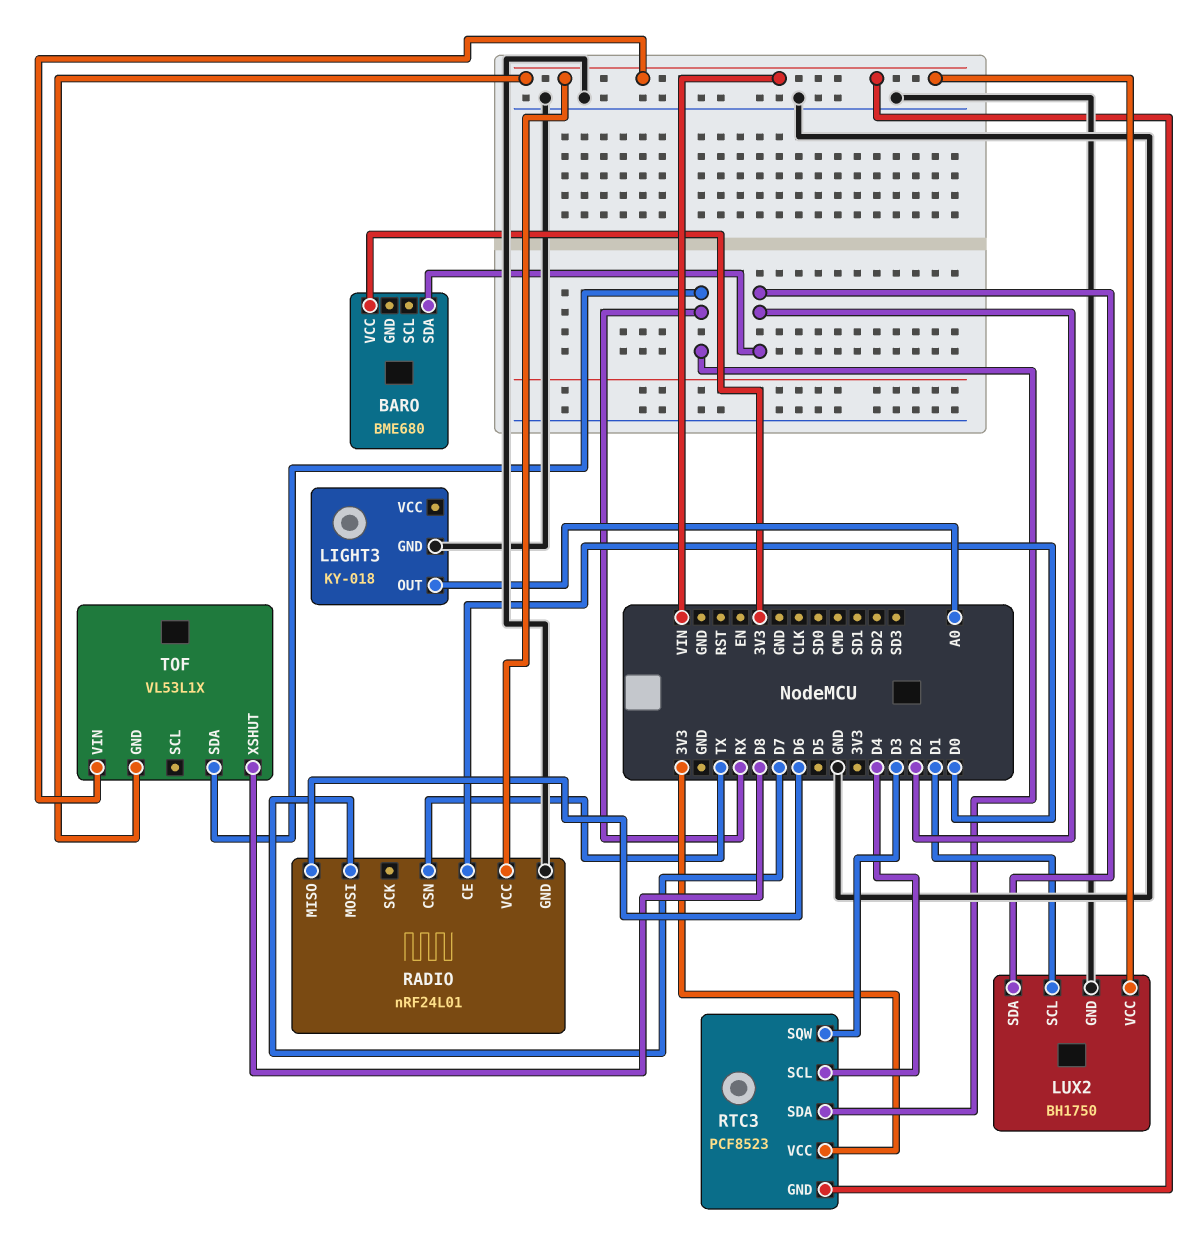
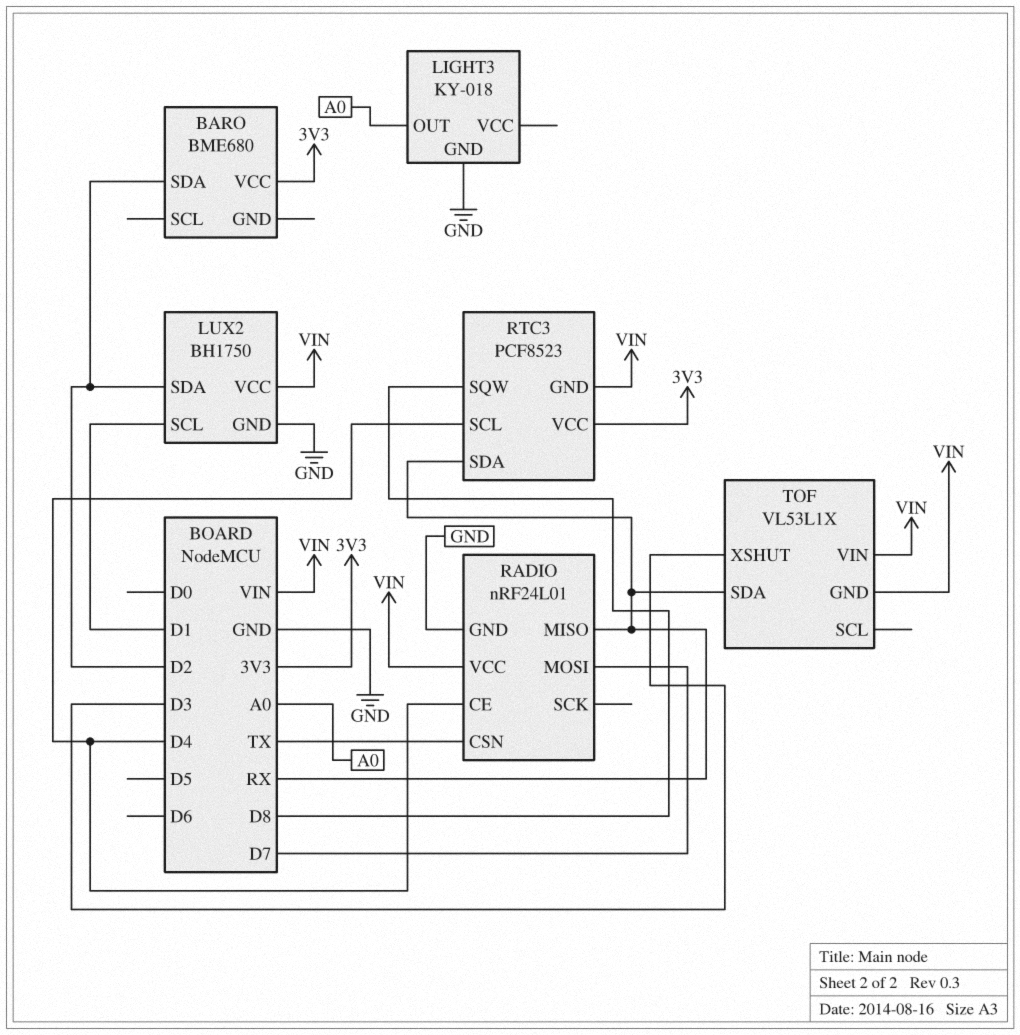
RADIO pin CE: D0 -> D4
RADIO pin MISO: D6 -> RX
RTC3 pin SQW: D3 -> D8
TOF pin XSHUT: D8 -> D3

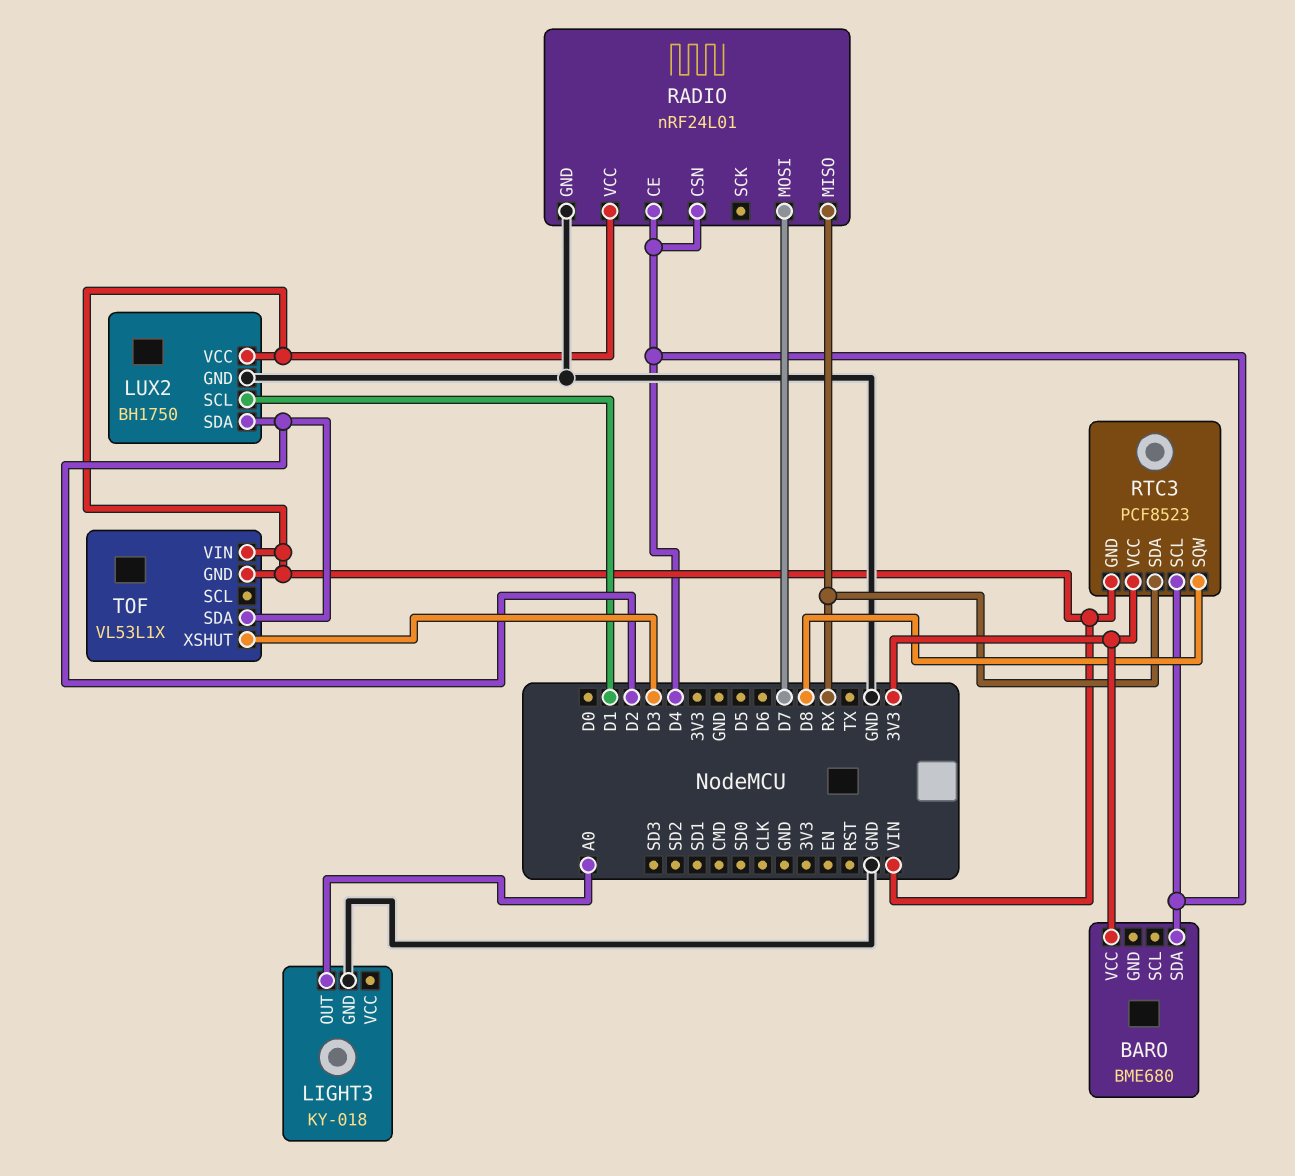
BARO pin SDA: D2 -> D4
RADIO pin CSN: TX -> D4
TOF pin SDA: RX -> D2

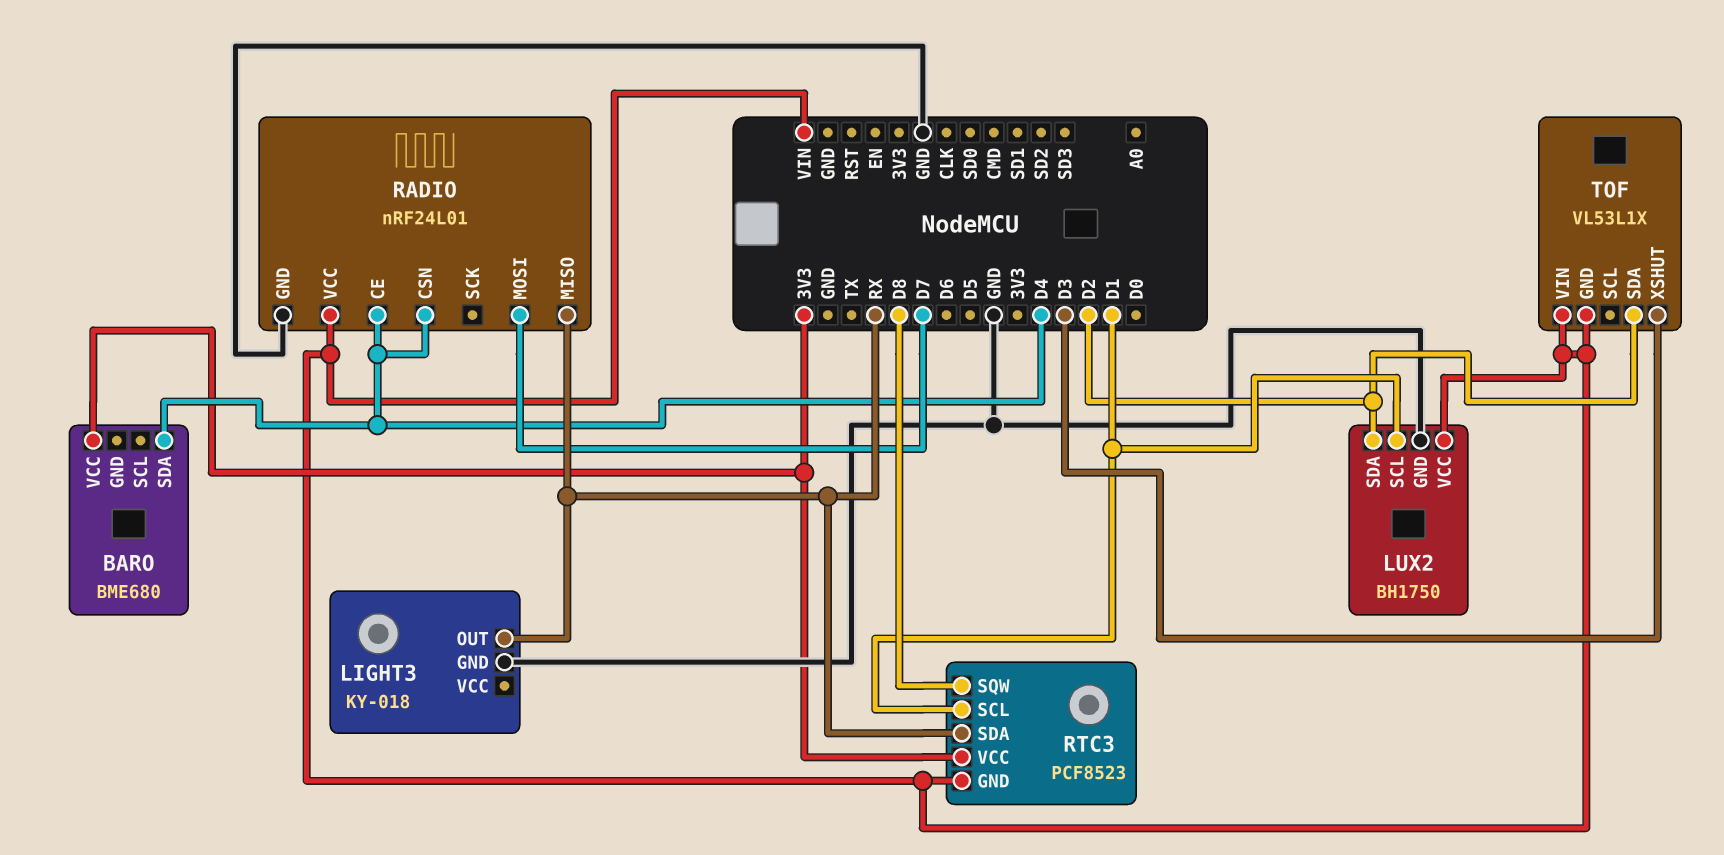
LIGHT3 pin OUT: A0 -> RX
RTC3 pin SCL: D4 -> D1

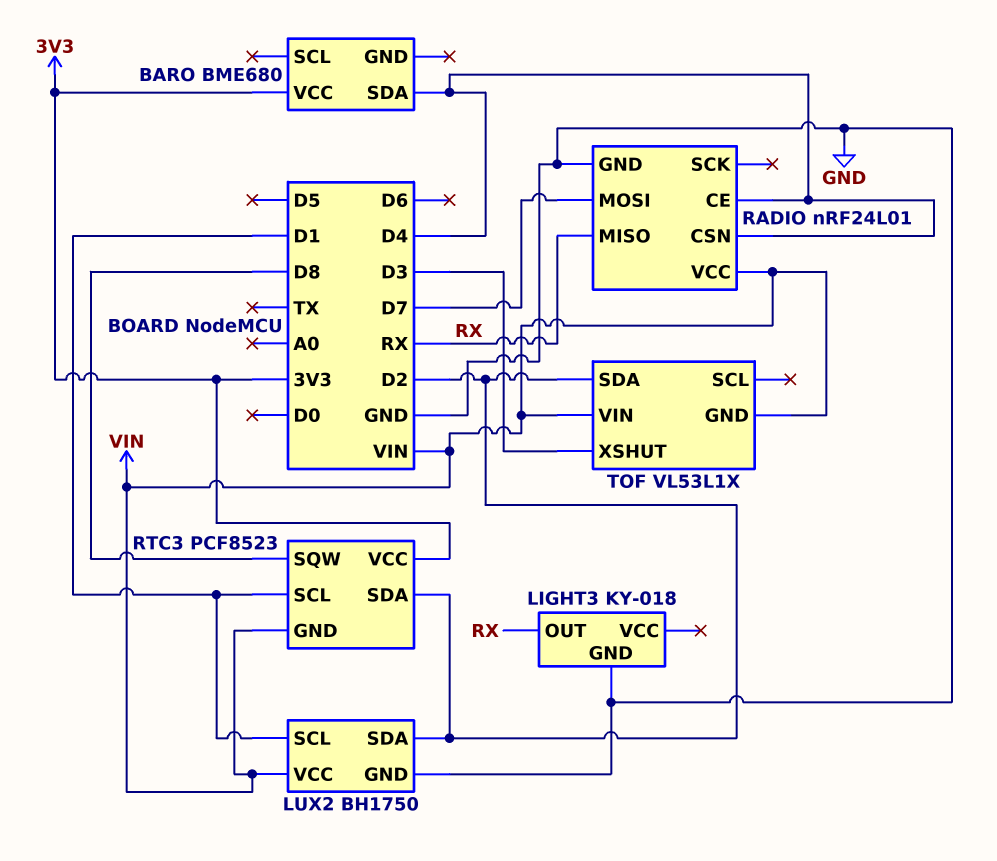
RTC3 pin SDA: RX -> D2

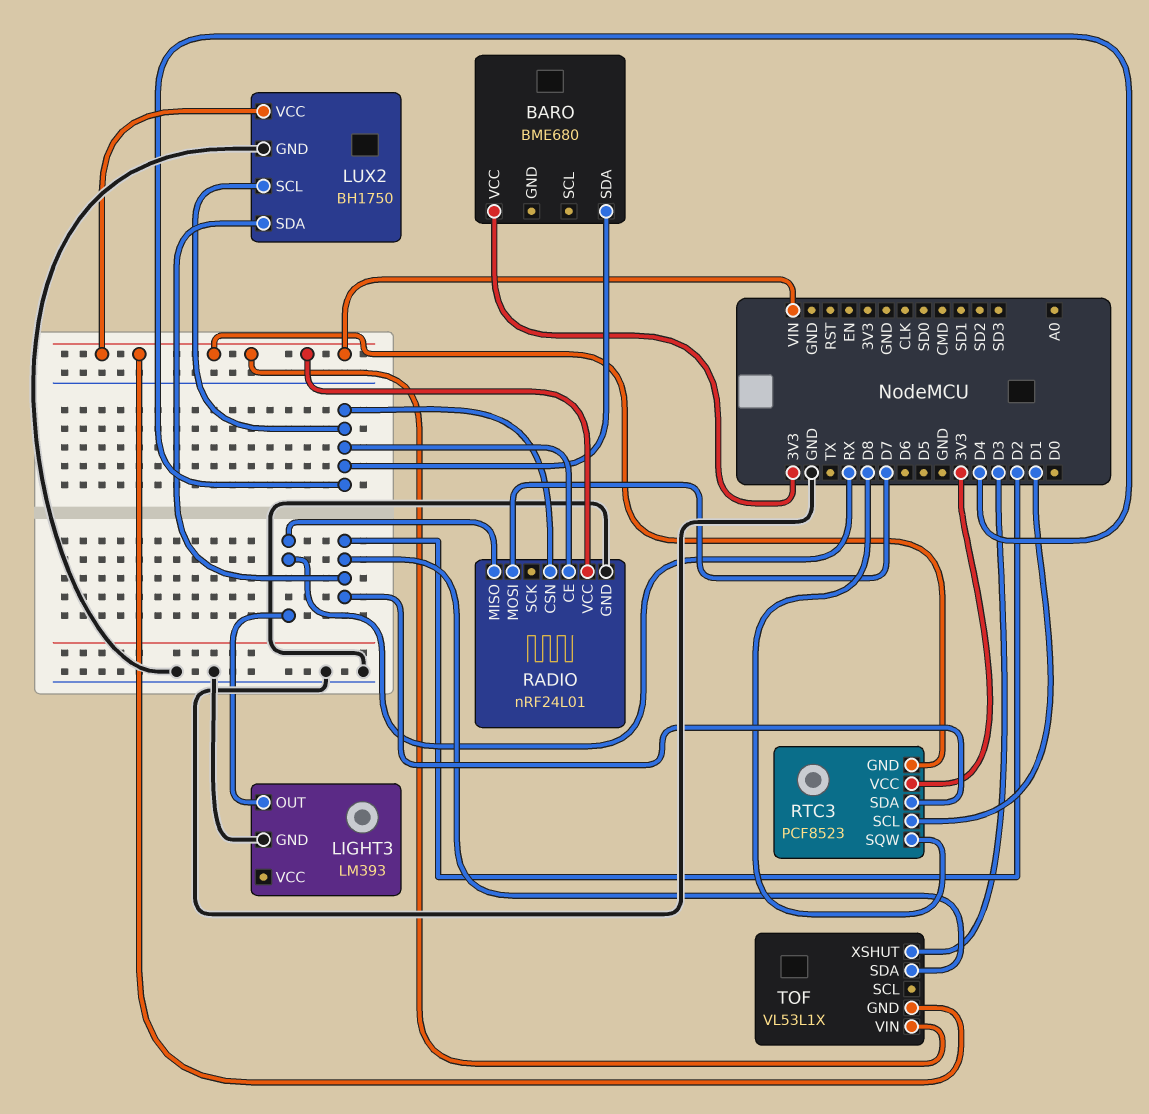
LIGHT3: KY-018 -> LM393
LUX2 pin SCL: D1 -> D4

